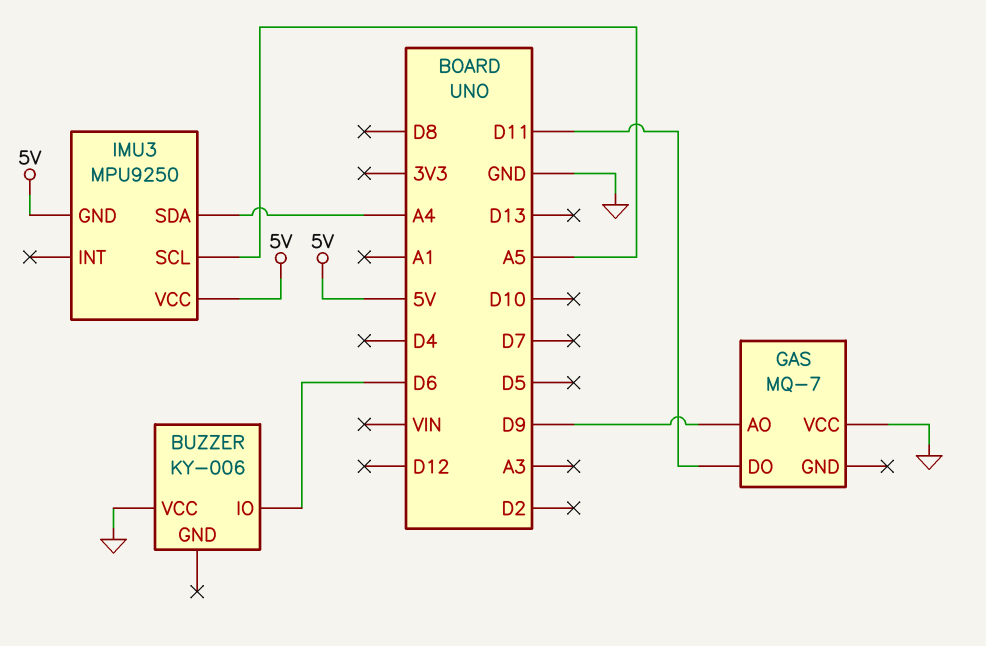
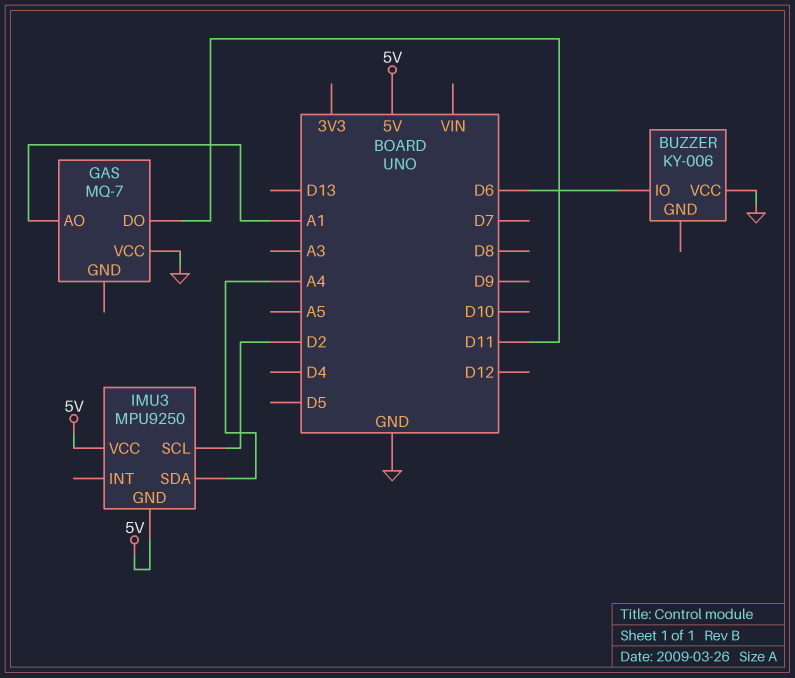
GAS pin AO: D9 -> A1
IMU3 pin SCL: A5 -> D2

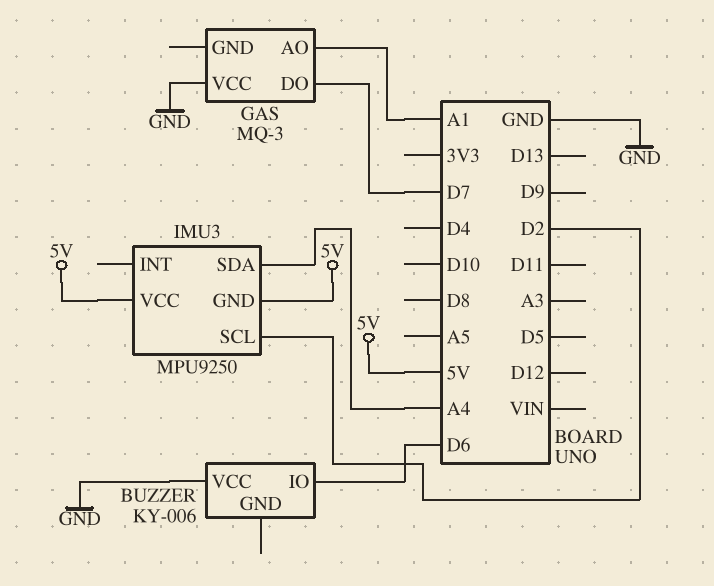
GAS: MQ-7 -> MQ-3
GAS pin DO: D11 -> D7

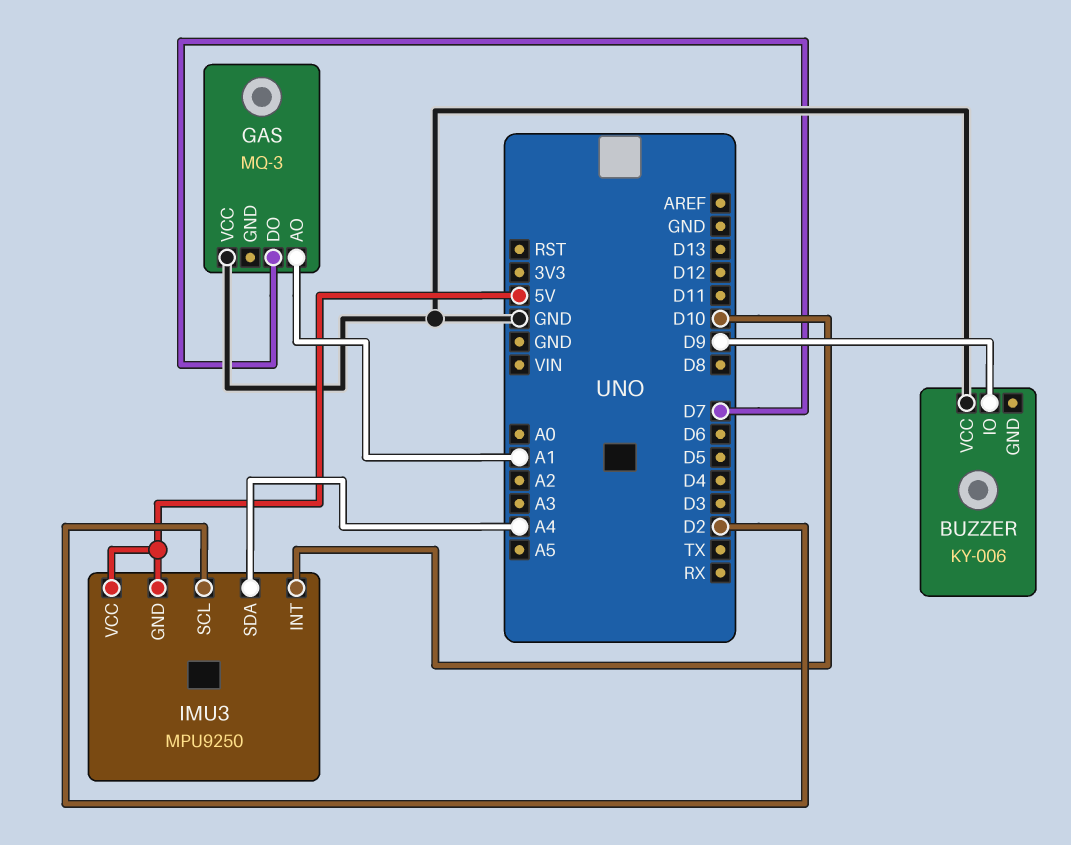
BUZZER pin IO: D6 -> D9
IMU3 pin INT: none -> D10

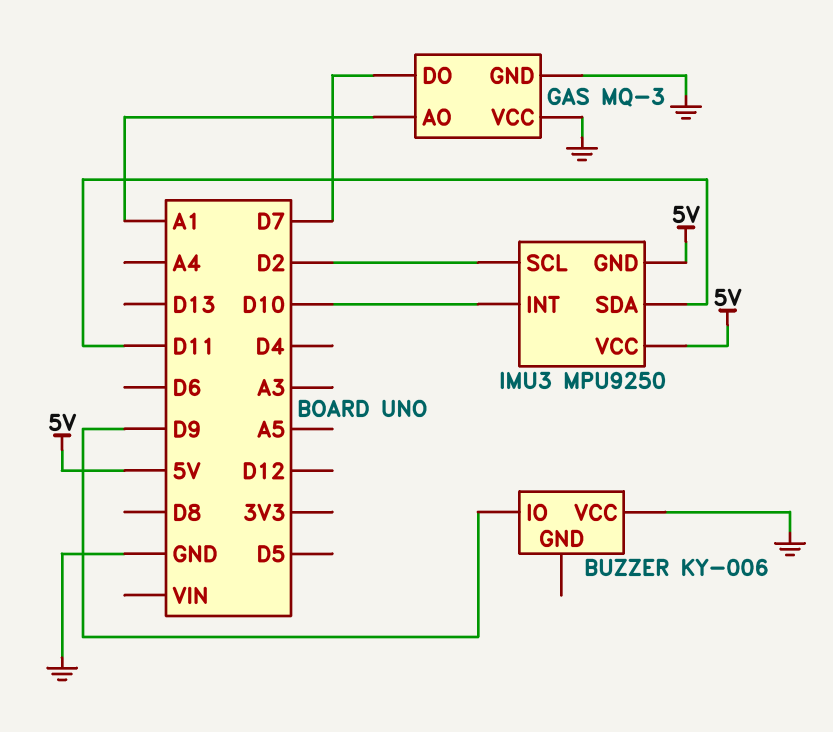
GAS pin GND: none -> GND
IMU3 pin SDA: A4 -> D11

